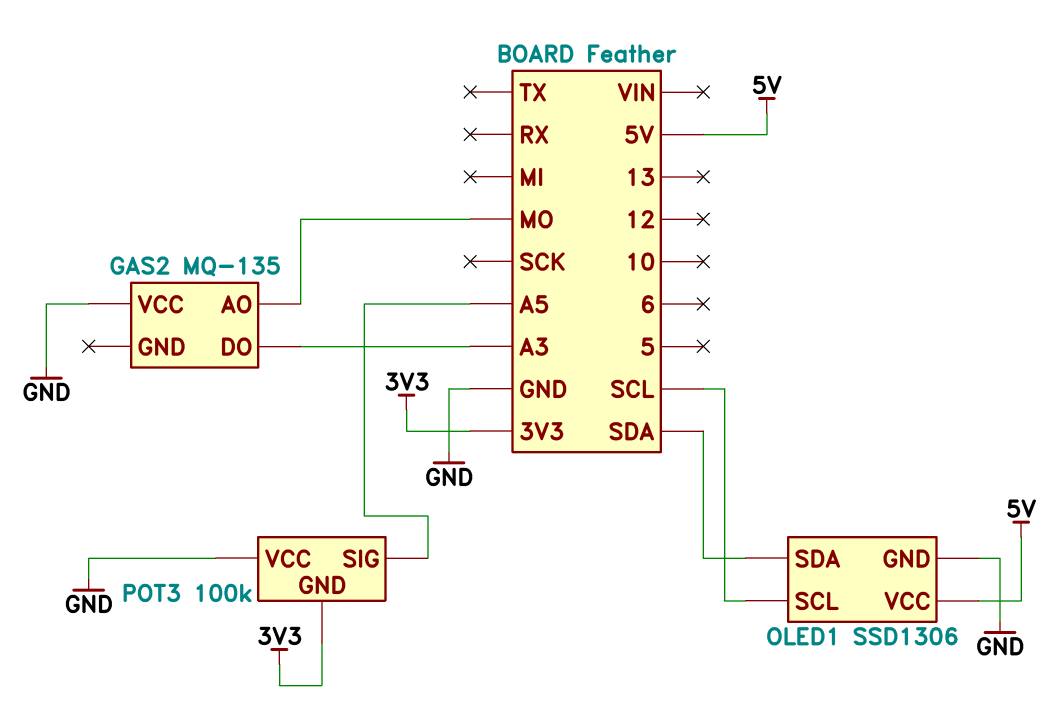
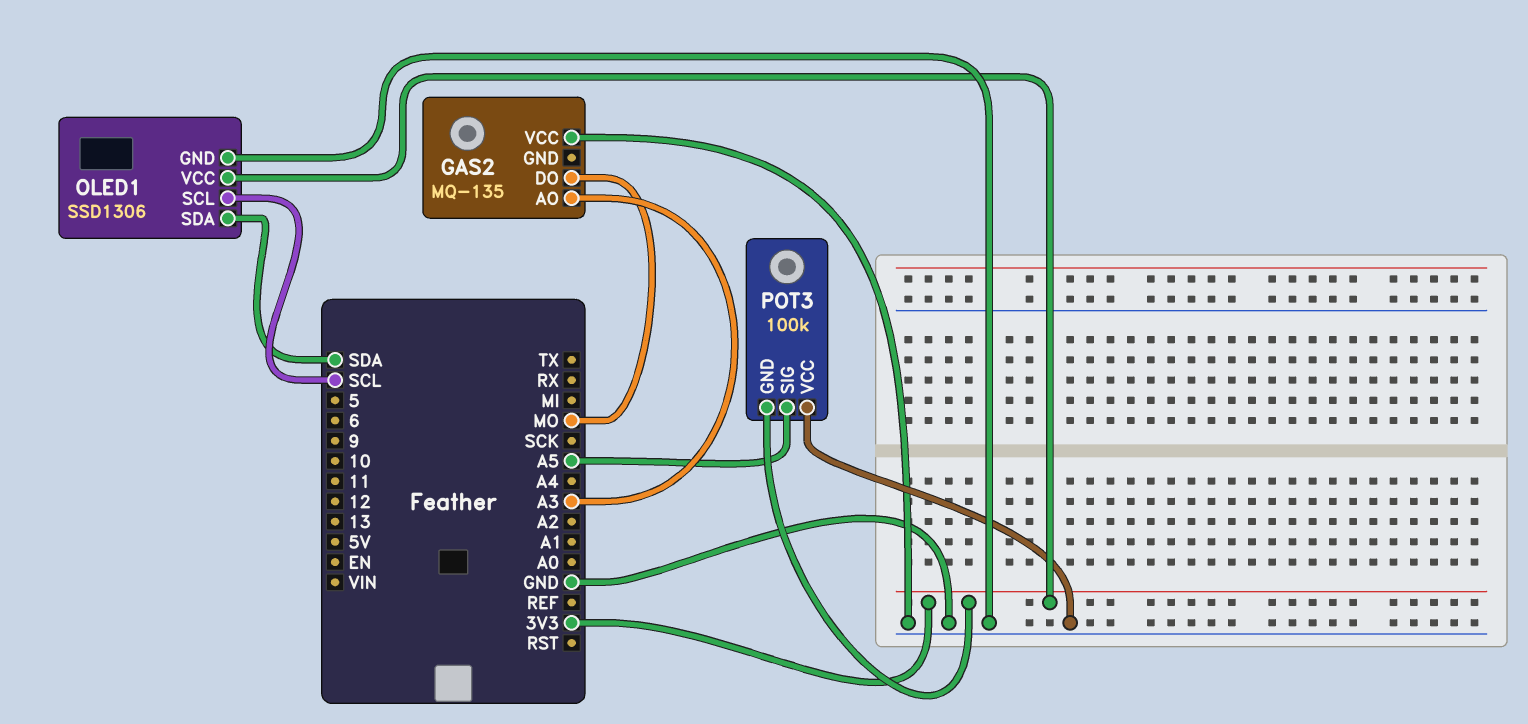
GAS2 pin AO: MO -> A3
GAS2 pin DO: A3 -> MO
OLED1 pin VCC: 5V -> 3V3

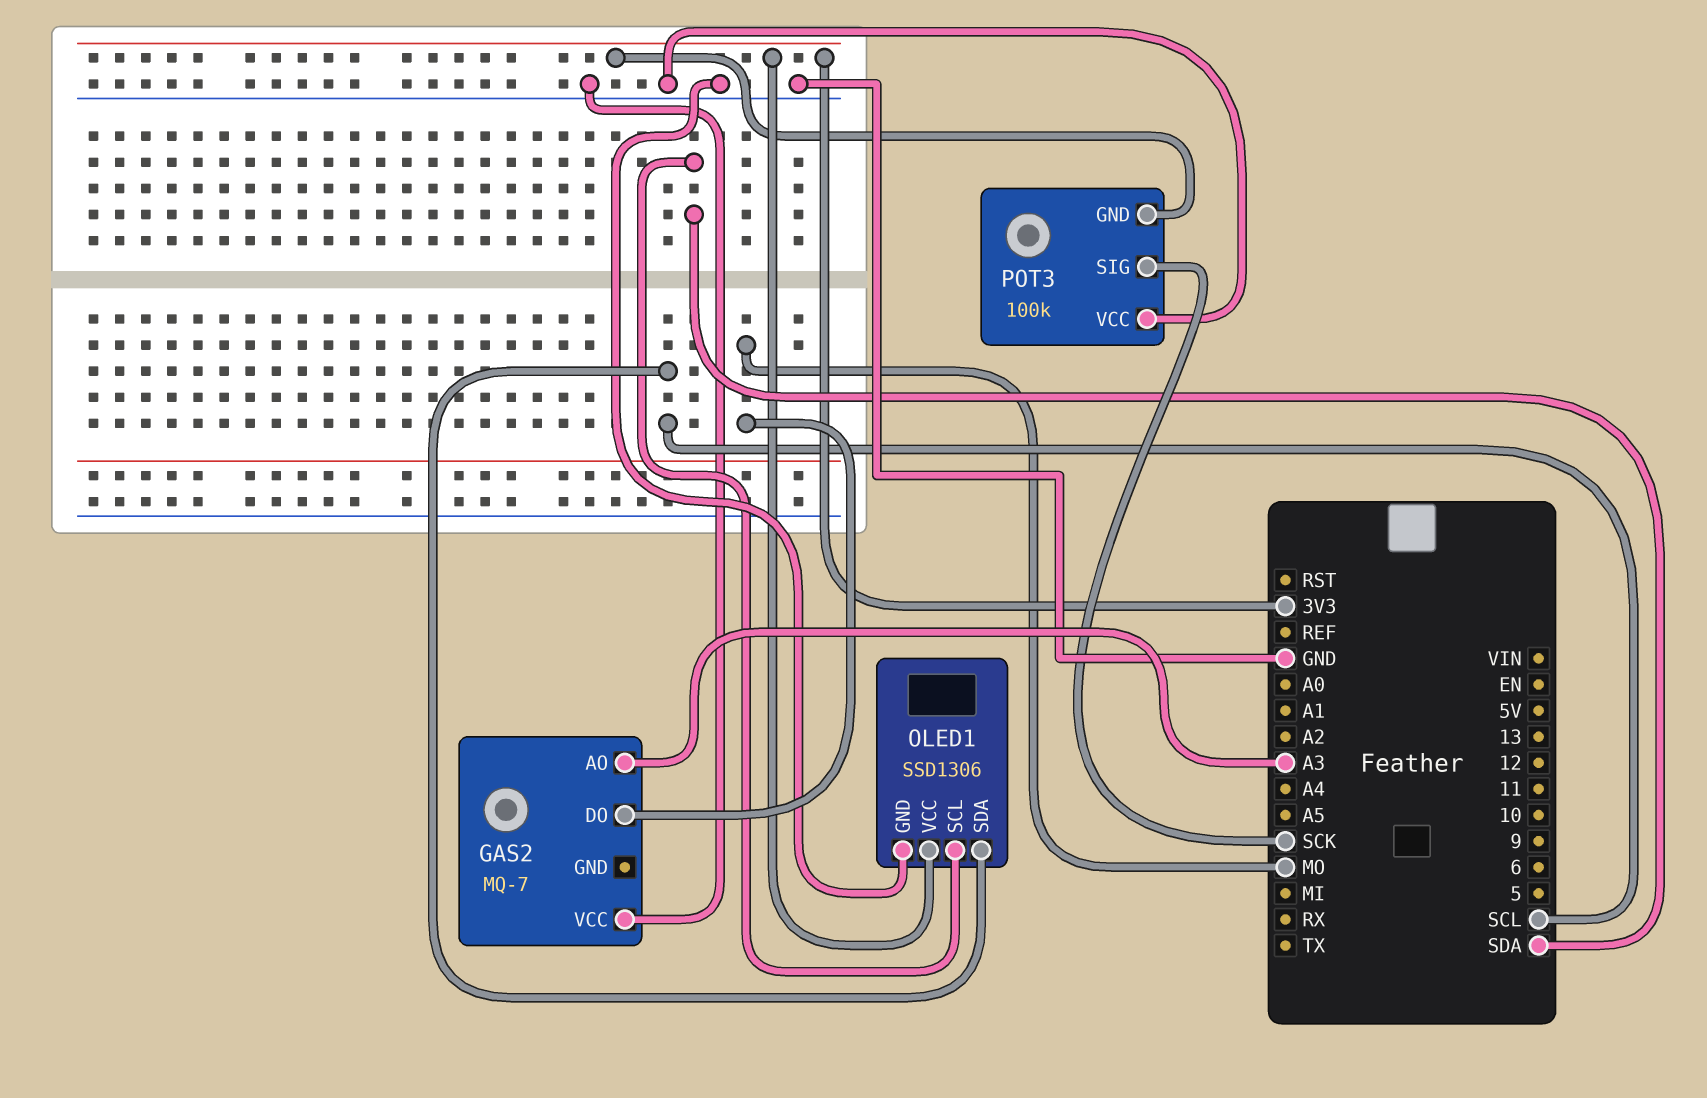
GAS2: MQ-135 -> MQ-7
OLED1 pin SCL: SCL -> SDA
OLED1 pin SDA: SDA -> SCL
POT3 pin SIG: A5 -> SCK

